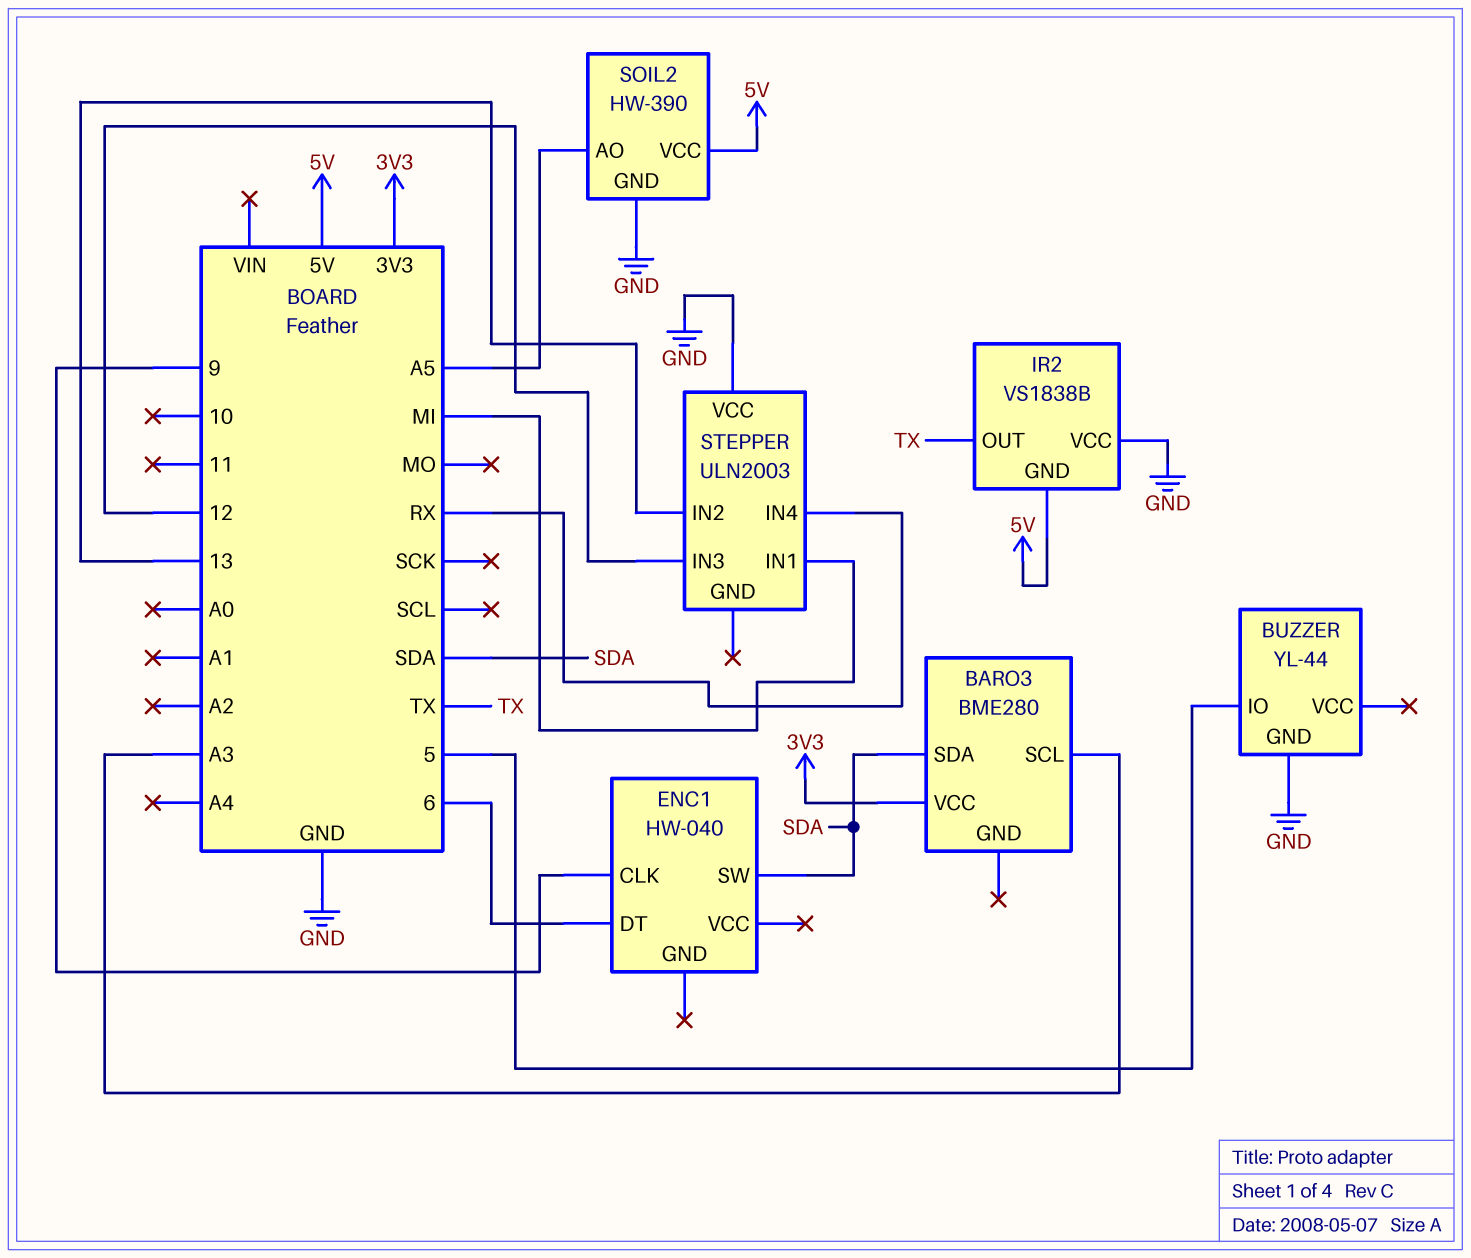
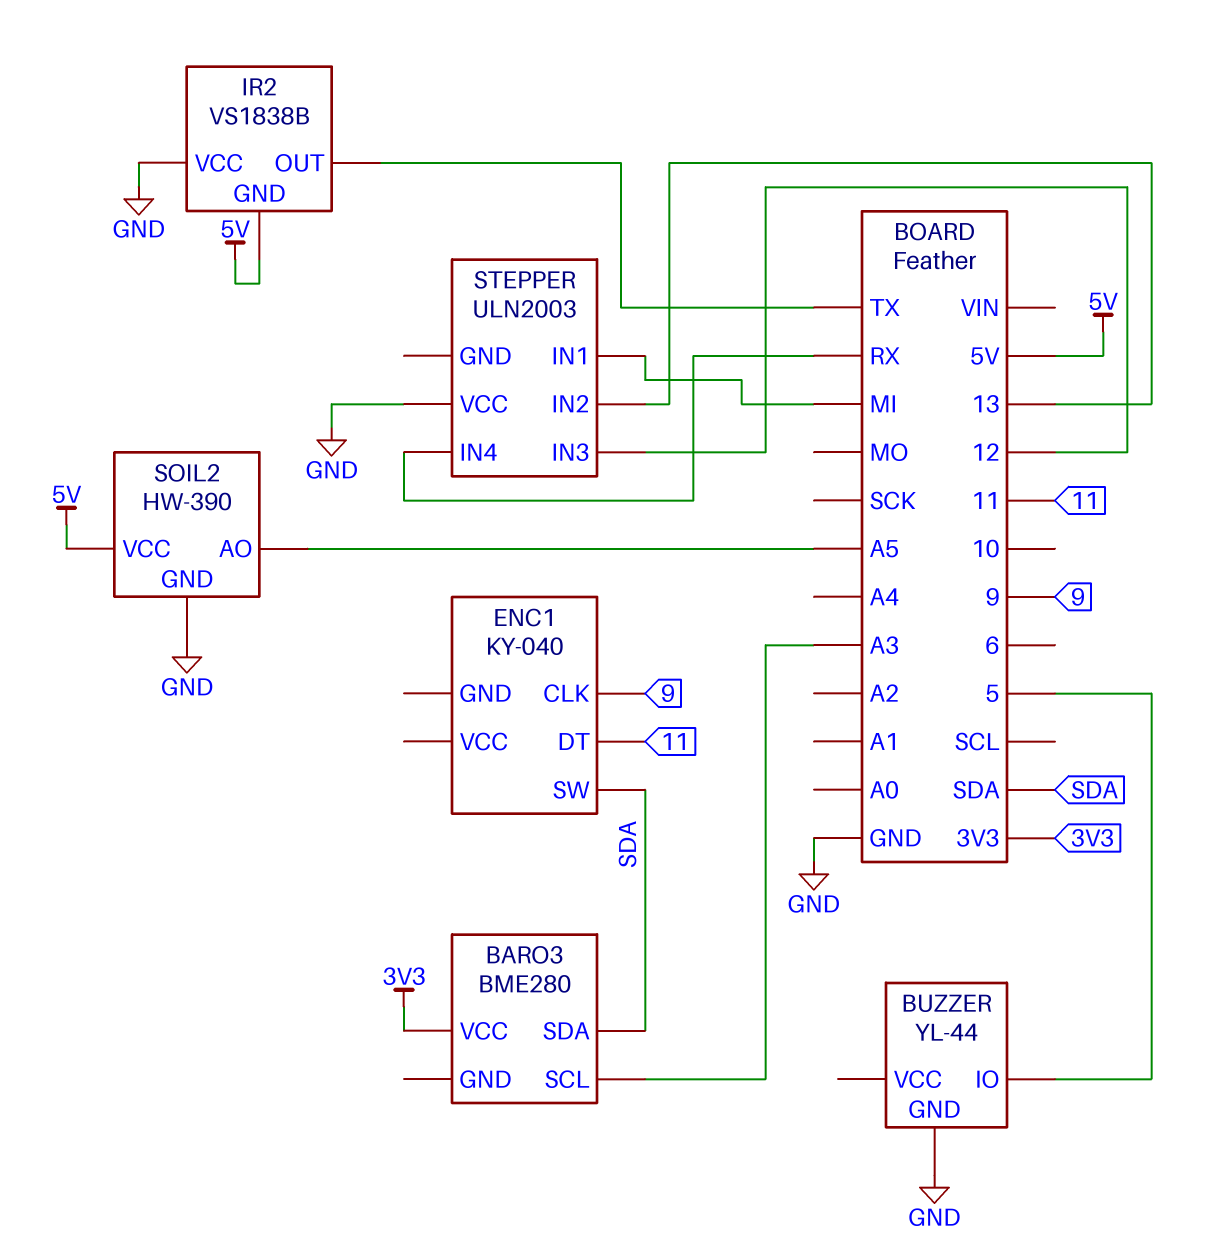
ENC1: HW-040 -> KY-040
ENC1 pin DT: 6 -> 11

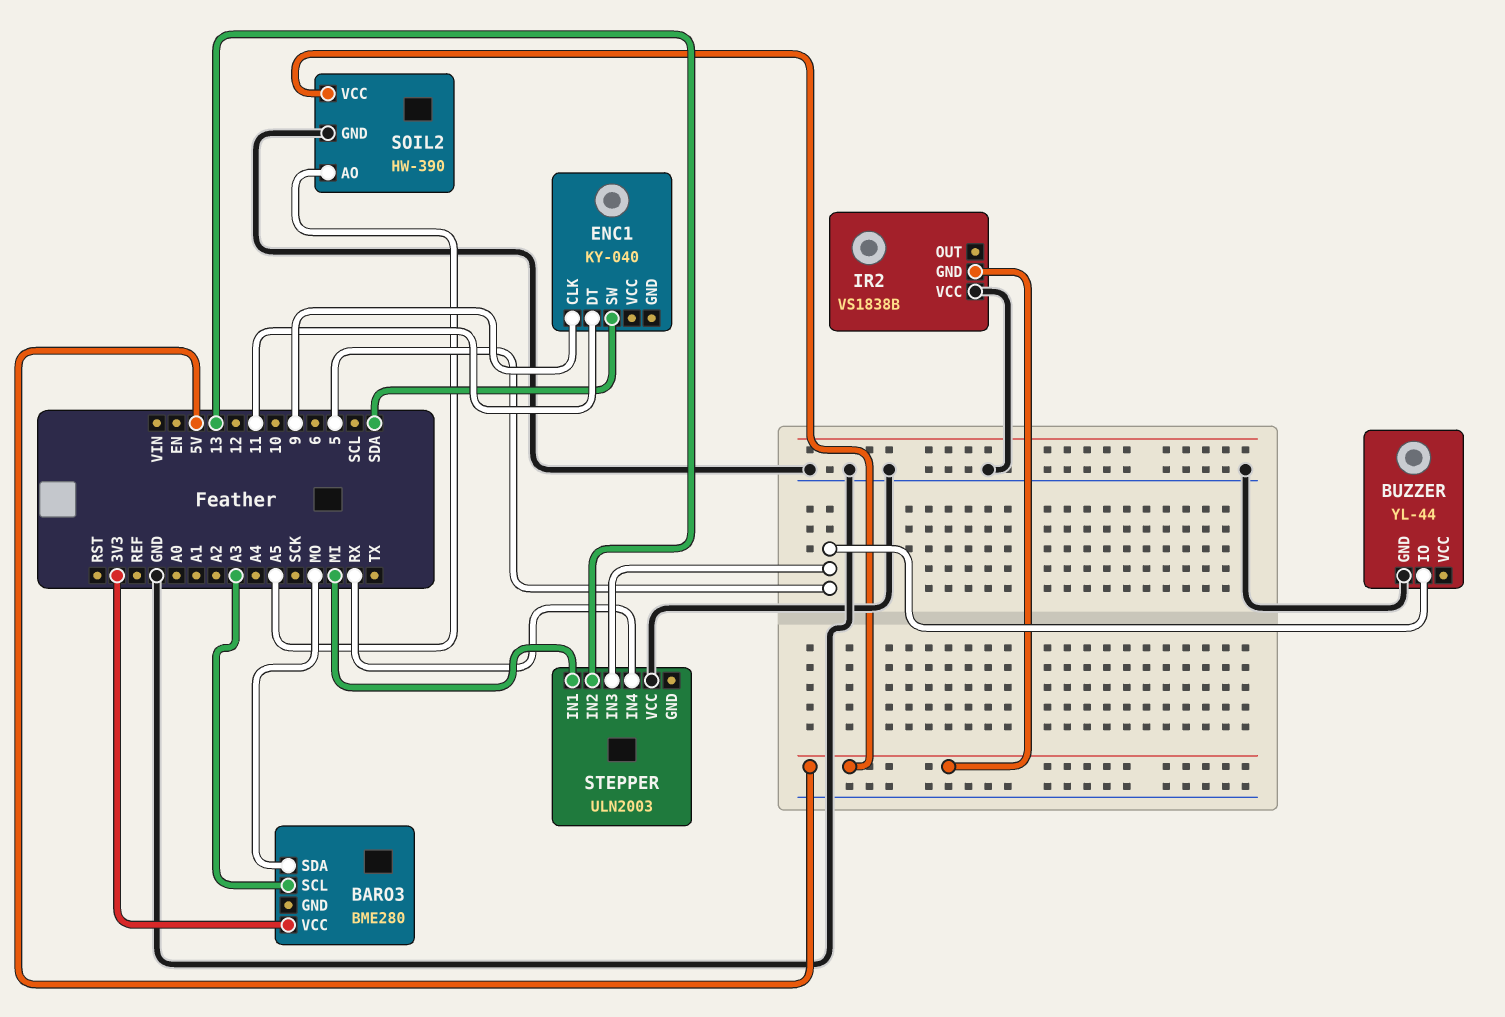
BARO3 pin SDA: SDA -> MO
IR2 pin OUT: TX -> none
STEPPER pin IN3: 12 -> 5

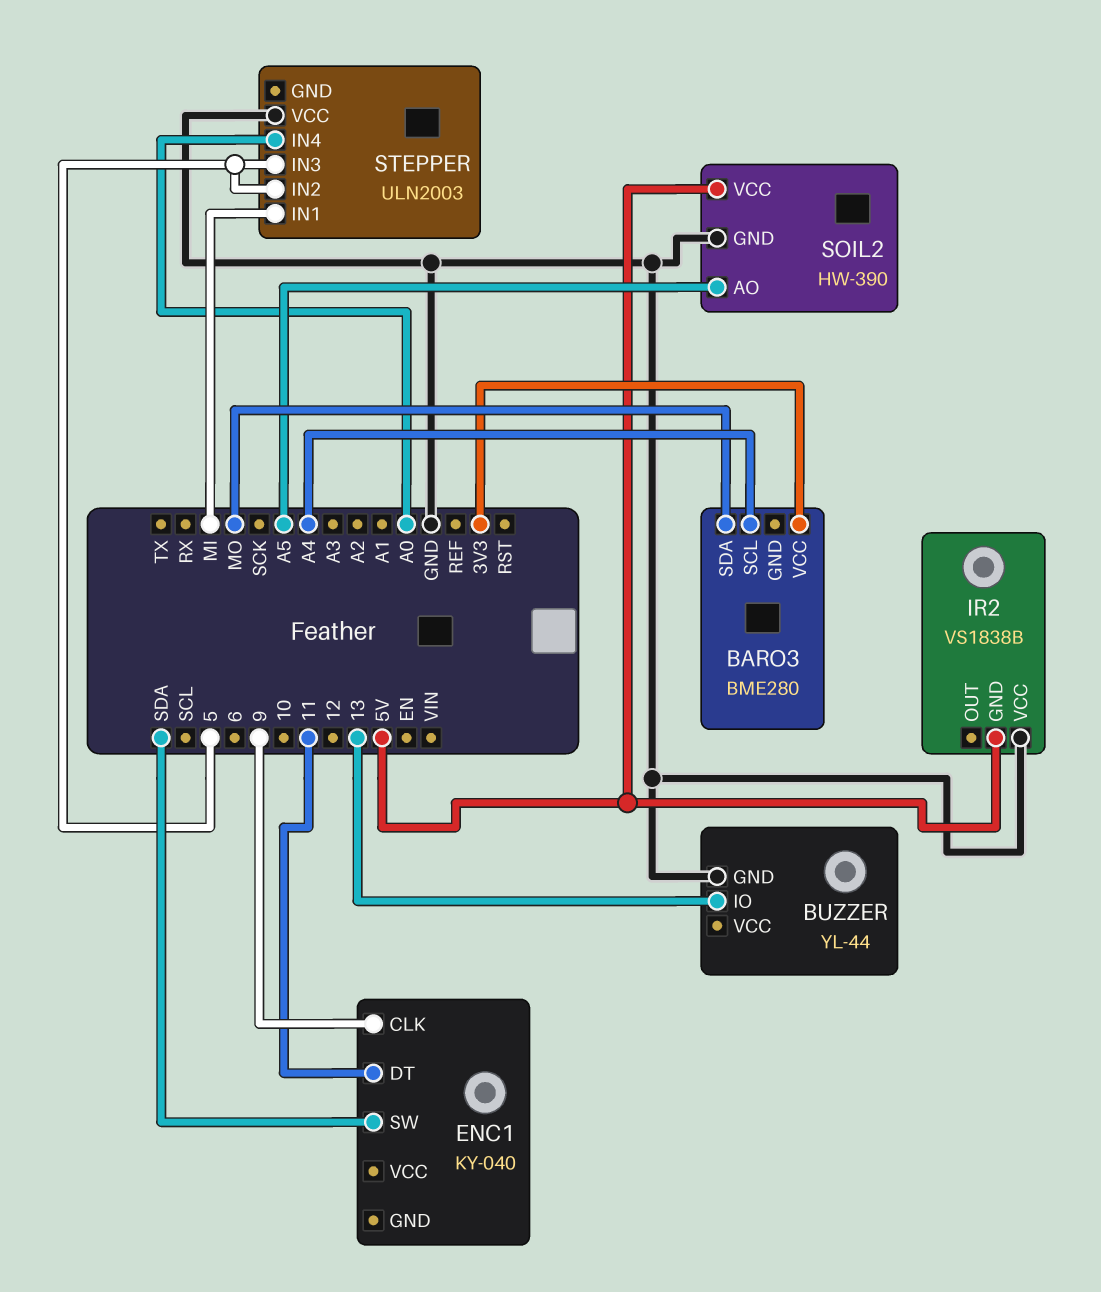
BARO3 pin SCL: A3 -> A4
BUZZER pin IO: 5 -> 13
STEPPER pin IN2: 13 -> 5
STEPPER pin IN4: RX -> A0

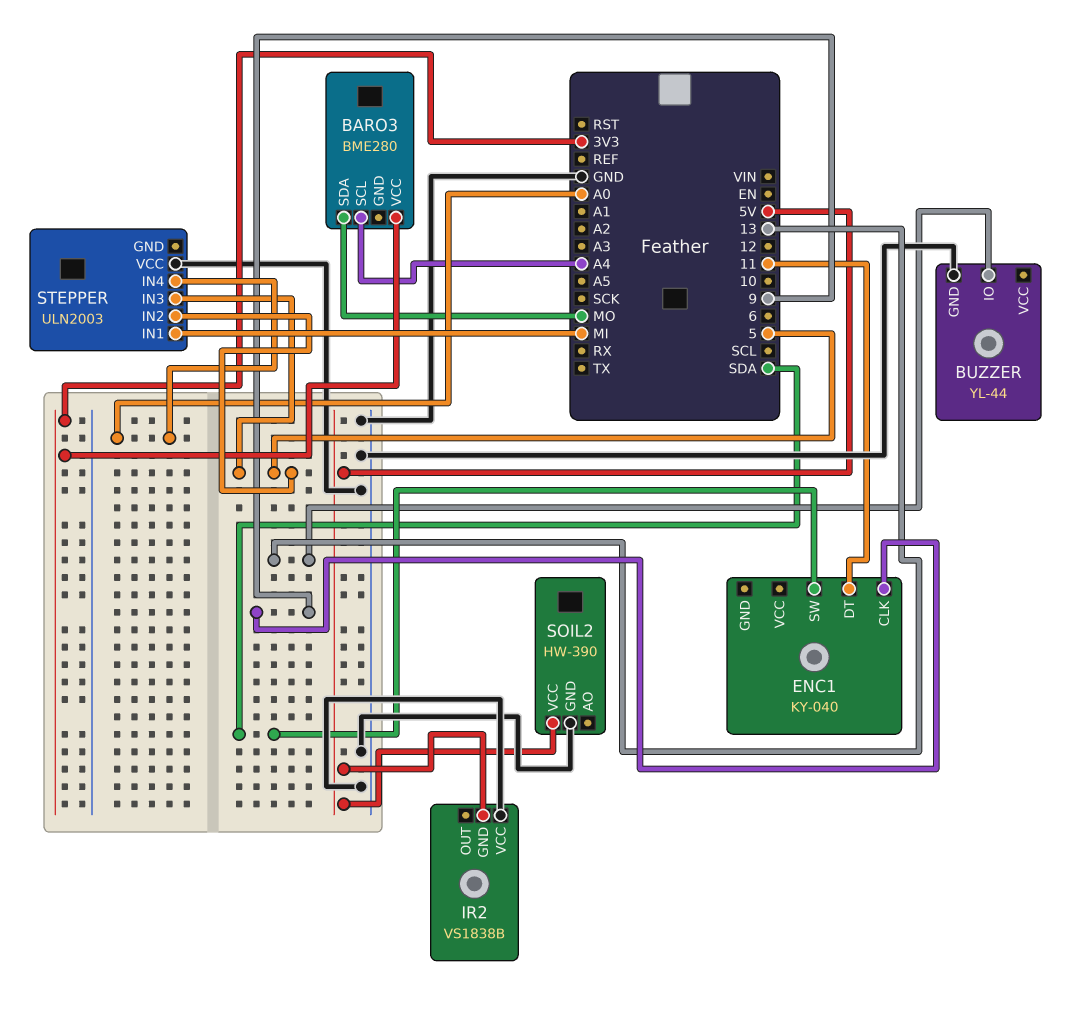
SOIL2 pin AO: A5 -> none

